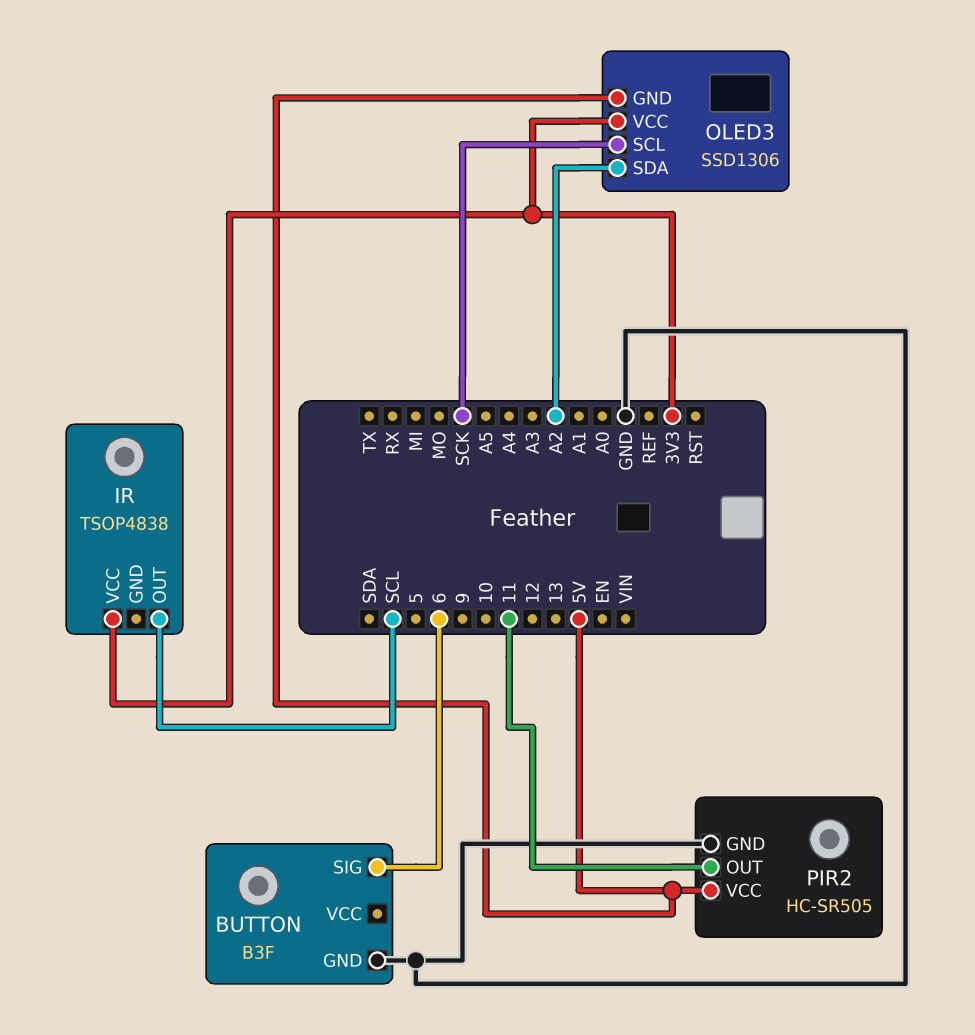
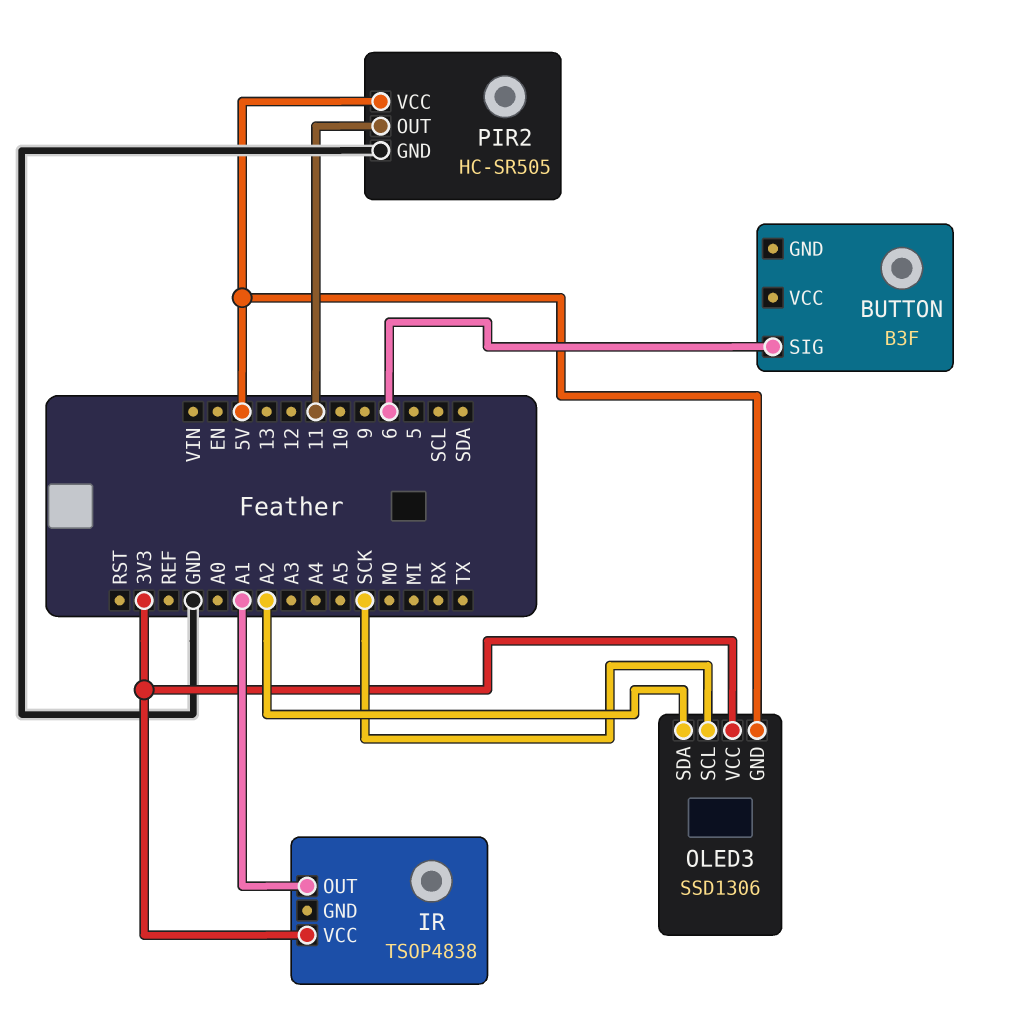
BUTTON pin GND: GND -> none
IR pin OUT: SCL -> A1

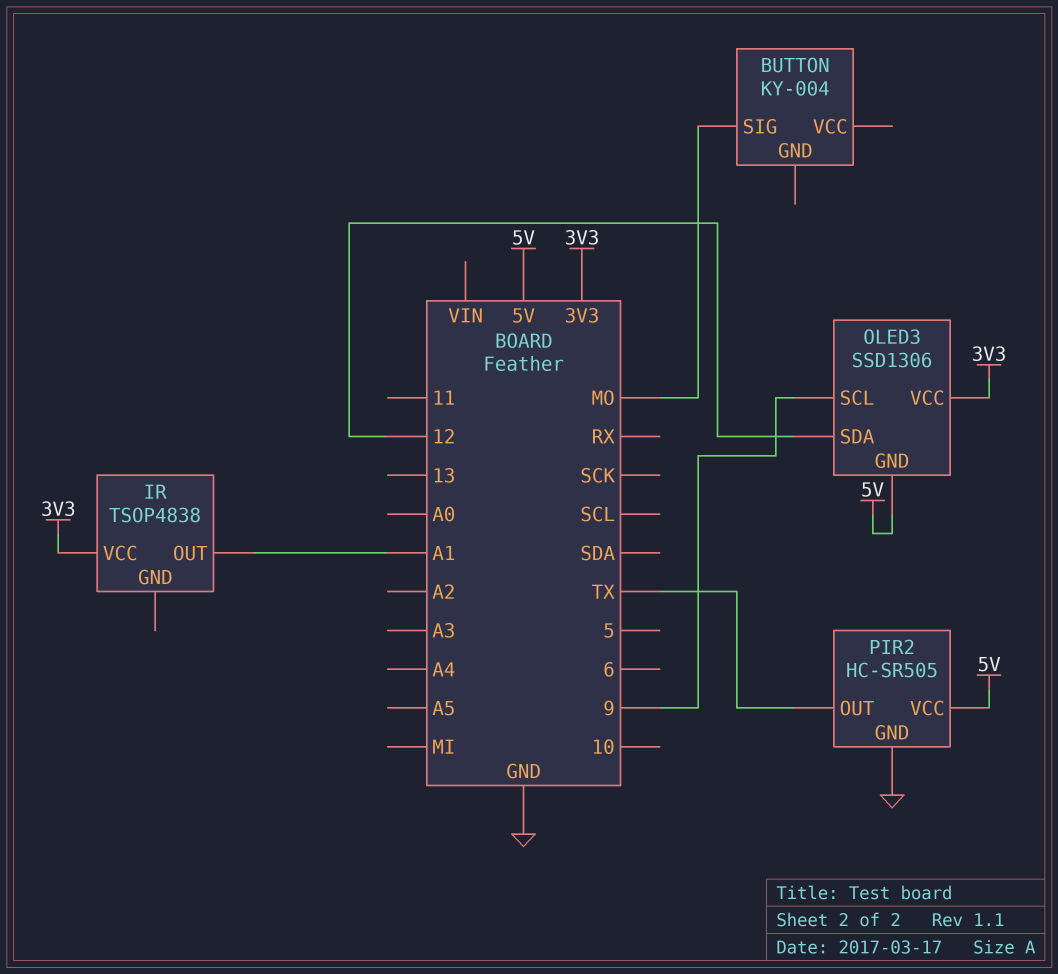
BUTTON: B3F -> KY-004
BUTTON pin SIG: 6 -> MO
OLED3 pin SCL: SCK -> 9
OLED3 pin SDA: A2 -> 12
PIR2 pin OUT: 11 -> TX

